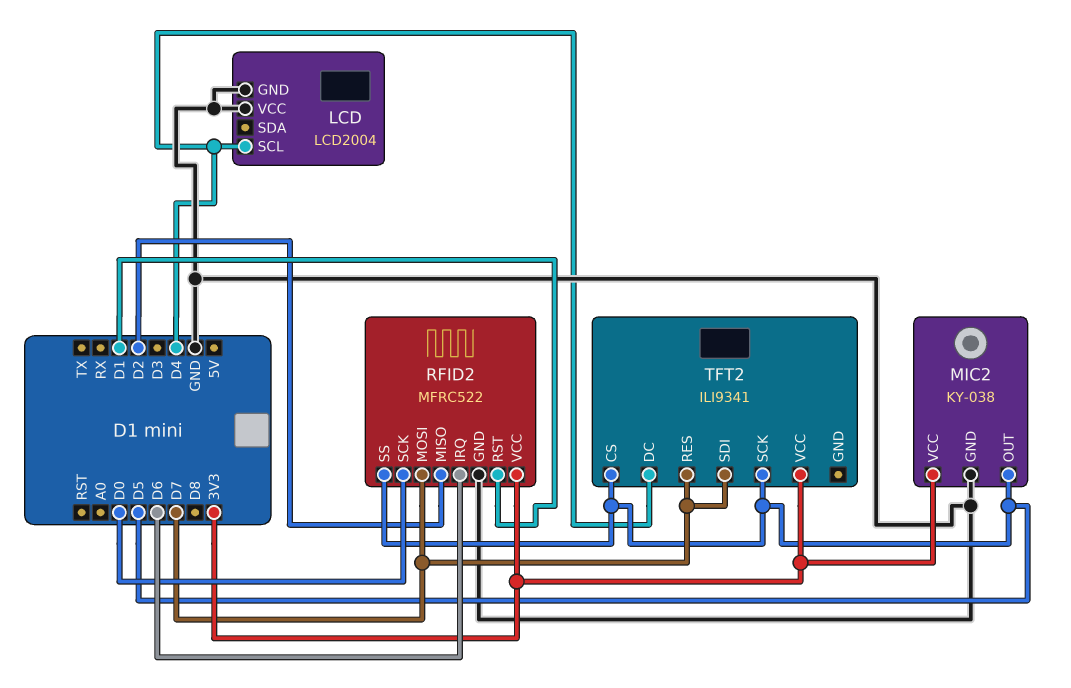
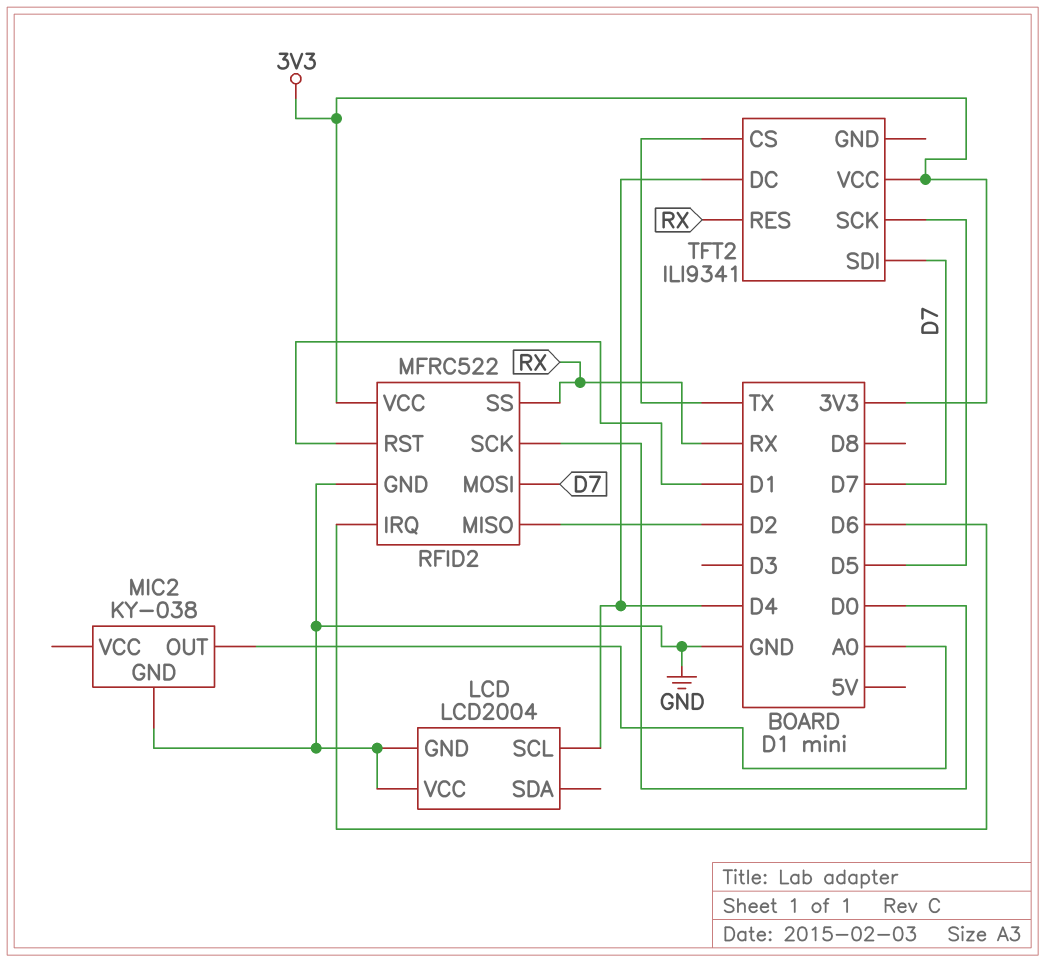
MIC2 pin OUT: D5 -> A0
MIC2 pin VCC: 3V3 -> none
RFID2 pin SS: D5 -> RX
TFT2 pin CS: D5 -> TX
TFT2 pin RES: D7 -> RX

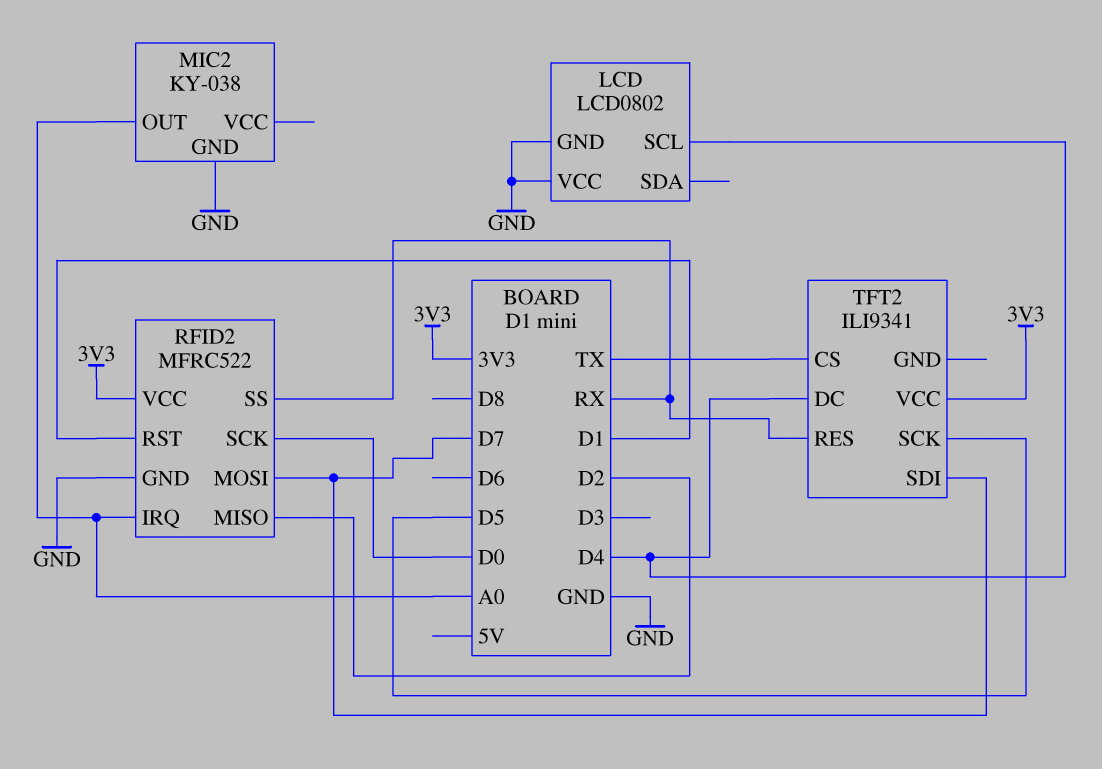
LCD: LCD2004 -> LCD0802
RFID2 pin IRQ: D6 -> A0

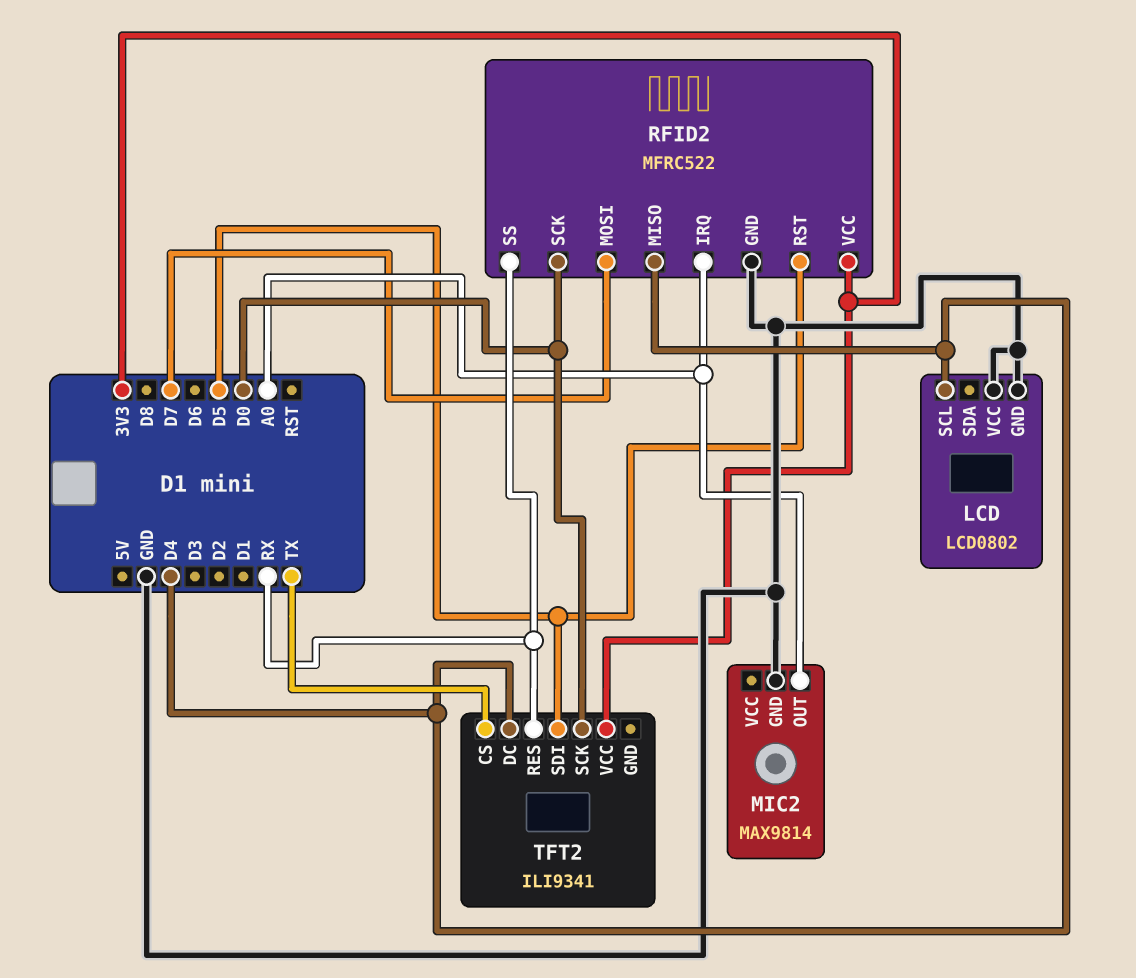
MIC2: KY-038 -> MAX9814
RFID2 pin MISO: D2 -> D4
RFID2 pin RST: D1 -> D5
TFT2 pin SCK: D5 -> D0
TFT2 pin SDI: D7 -> D5

